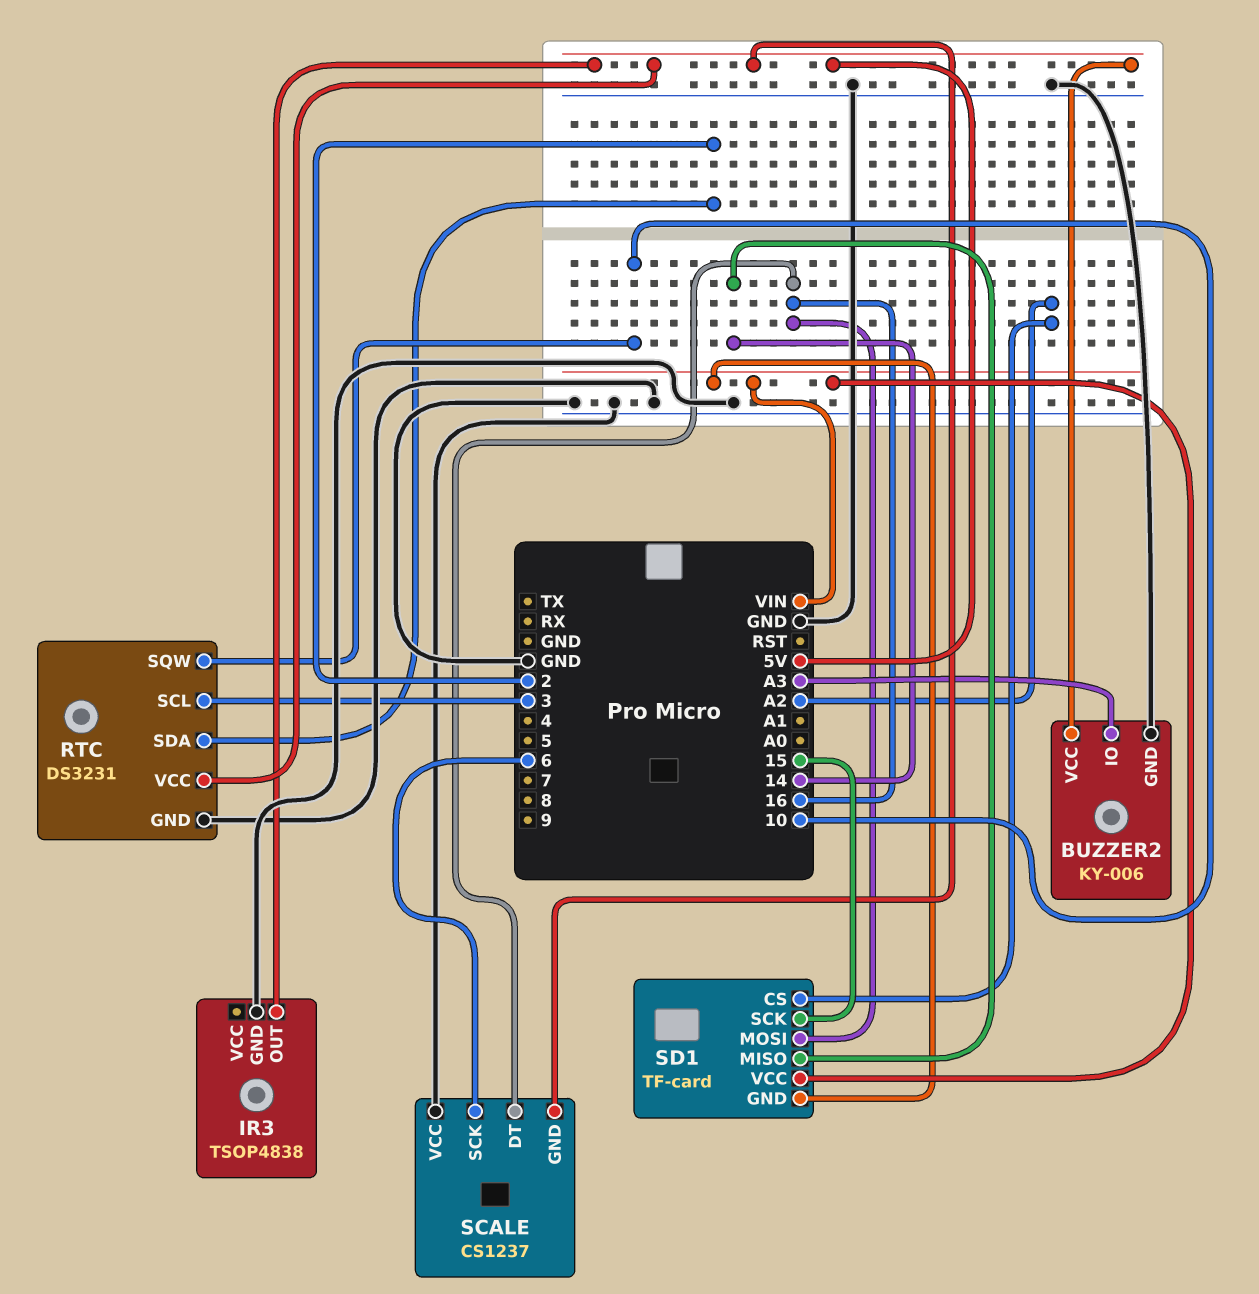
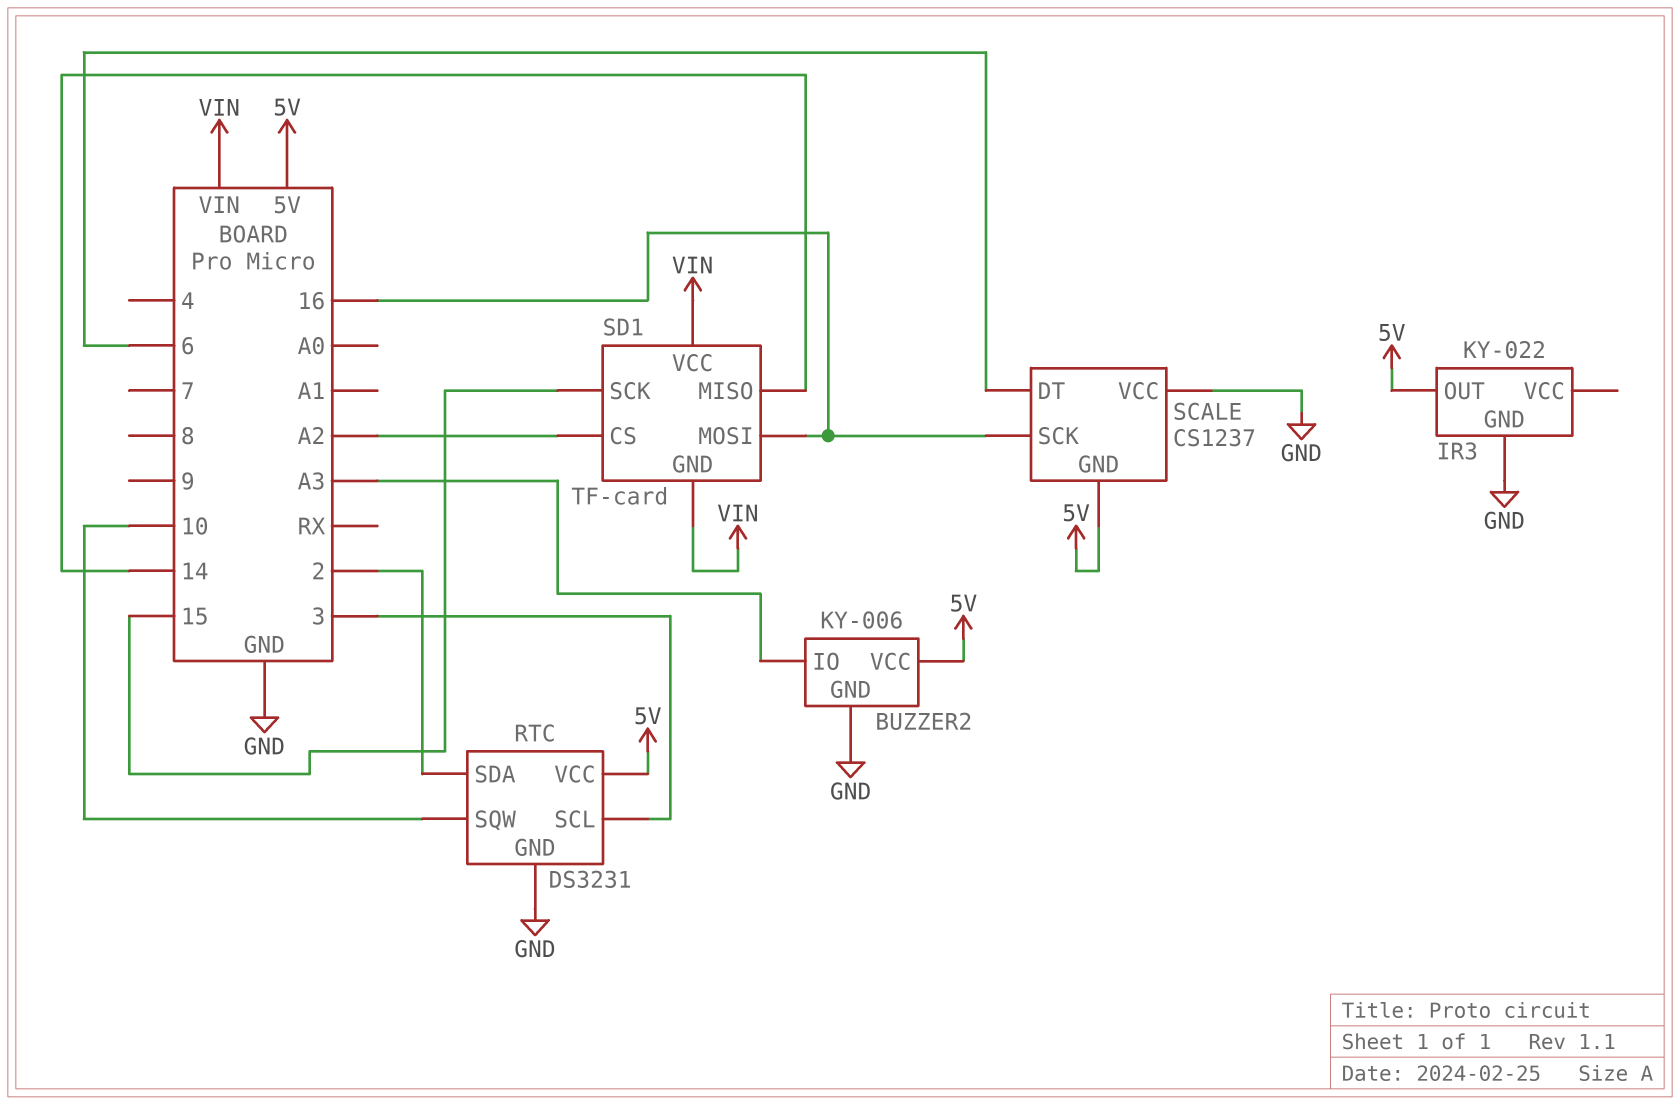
IR3: TSOP4838 -> KY-022
SCALE pin DT: 16 -> 6
SCALE pin SCK: 6 -> 16

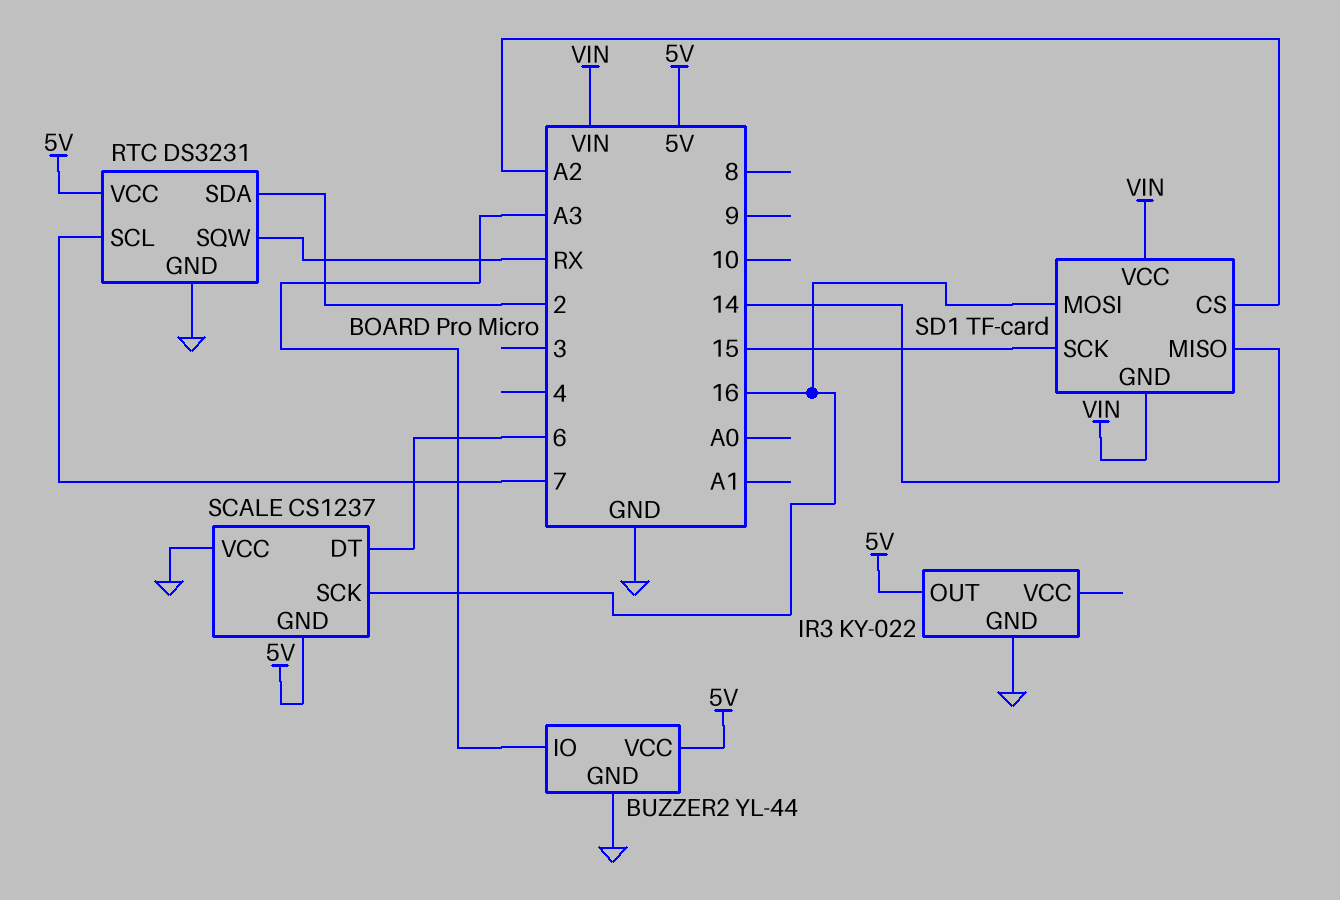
BUZZER2: KY-006 -> YL-44
RTC pin SCL: 3 -> 7
RTC pin SQW: 10 -> RX

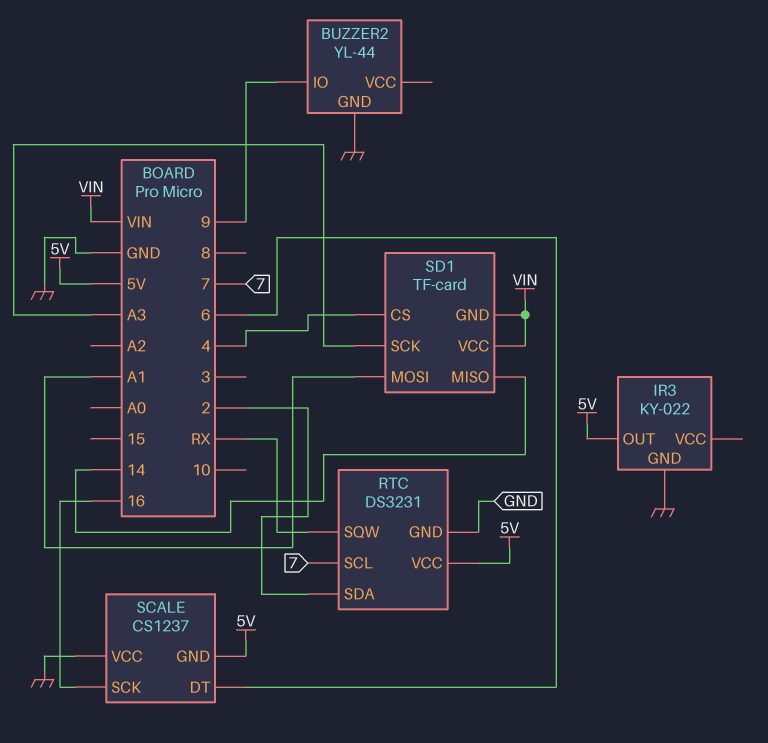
BUZZER2 pin IO: A3 -> 9
BUZZER2 pin VCC: 5V -> none
SD1 pin CS: A2 -> 4
SD1 pin MOSI: 16 -> A1
SD1 pin SCK: 15 -> A3

